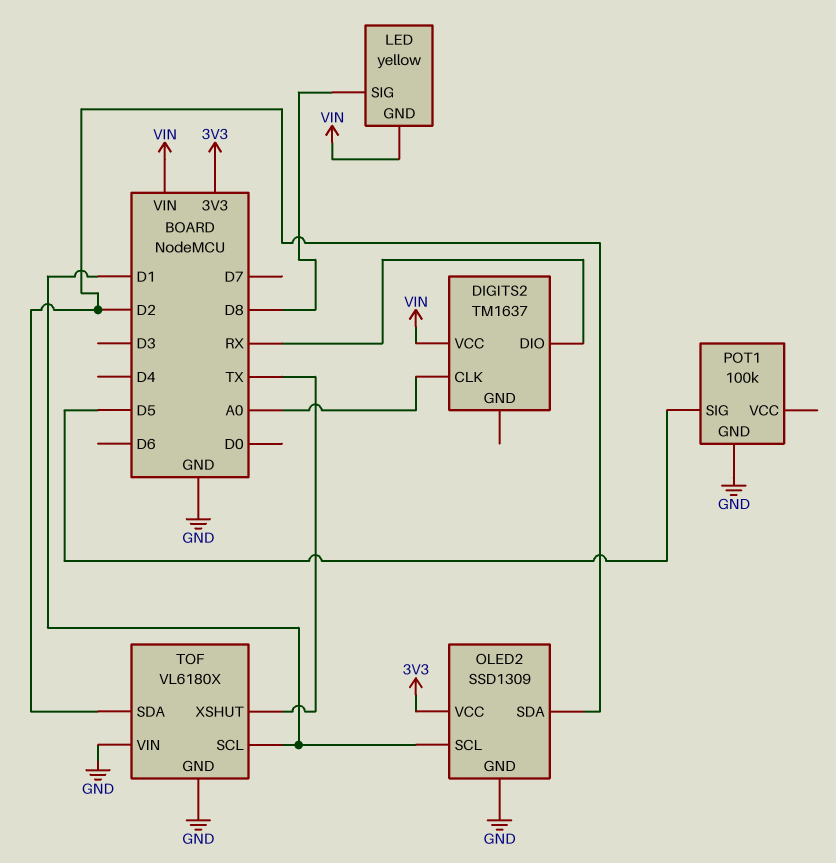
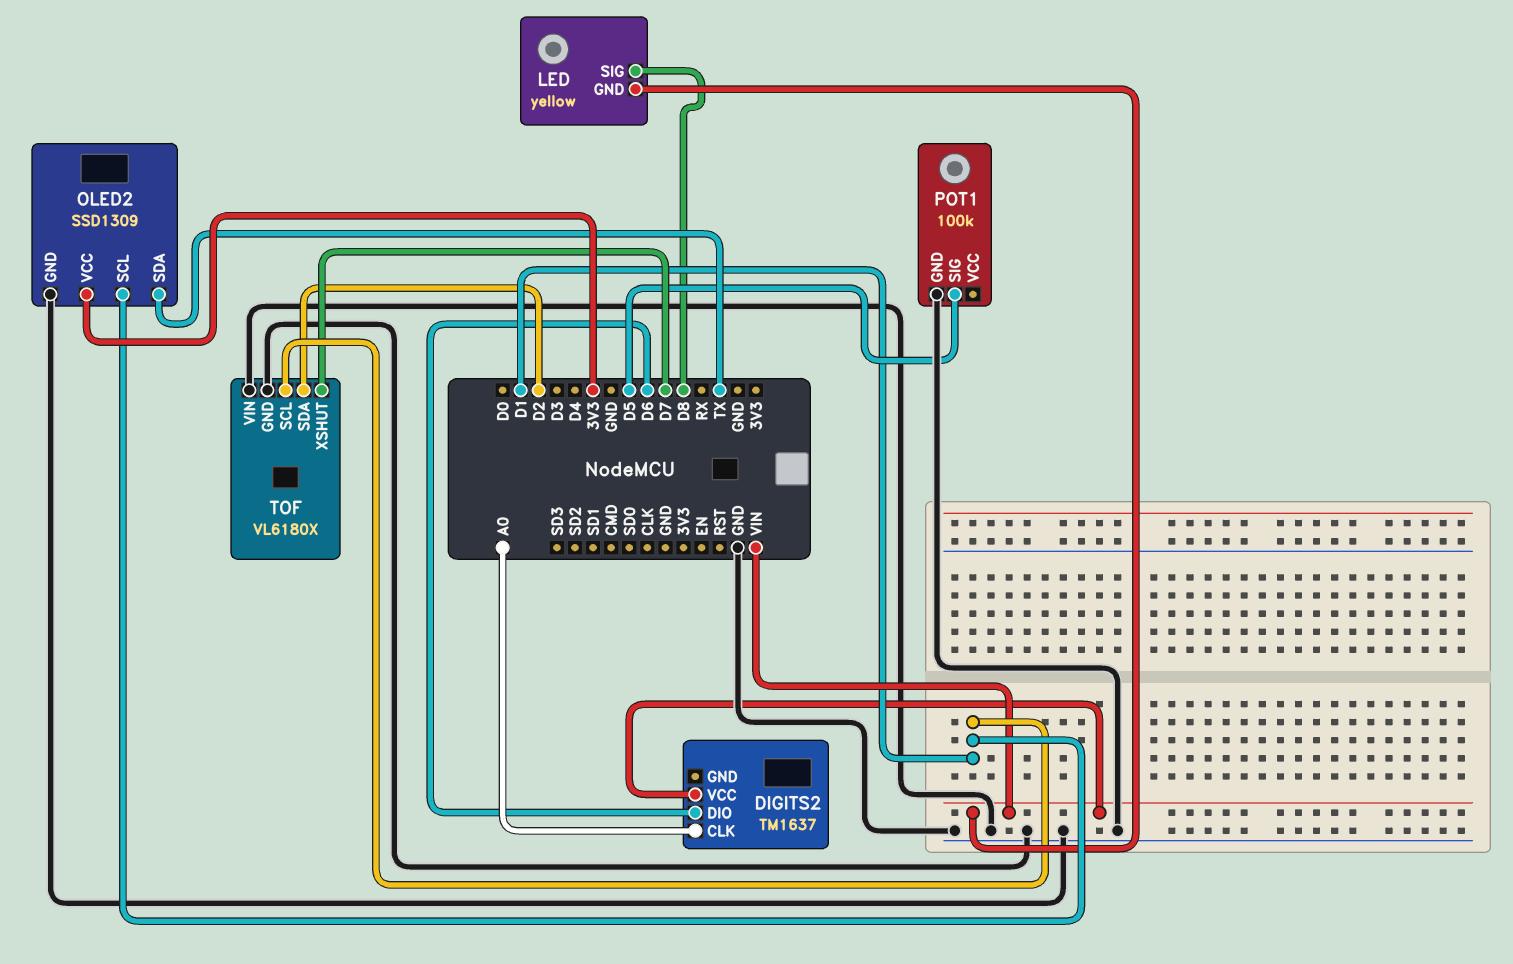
DIGITS2 pin DIO: RX -> D6
OLED2 pin SDA: D2 -> TX
TOF pin XSHUT: TX -> D7

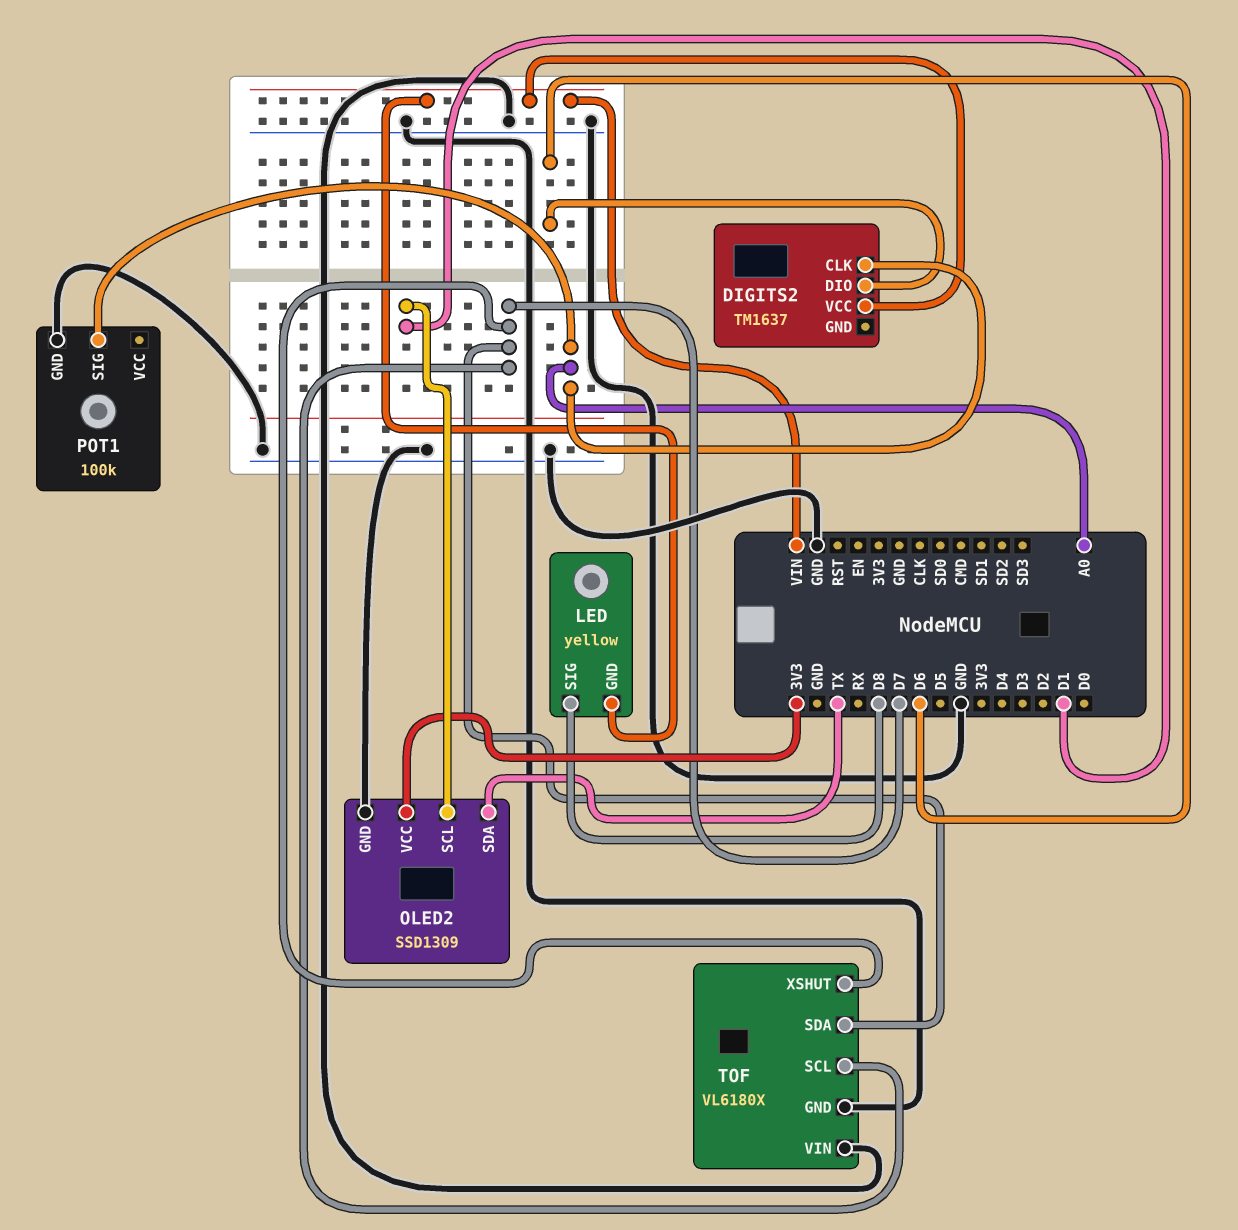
POT1 pin SIG: D5 -> A0
TOF pin SCL: D1 -> D7
TOF pin SDA: D2 -> D7

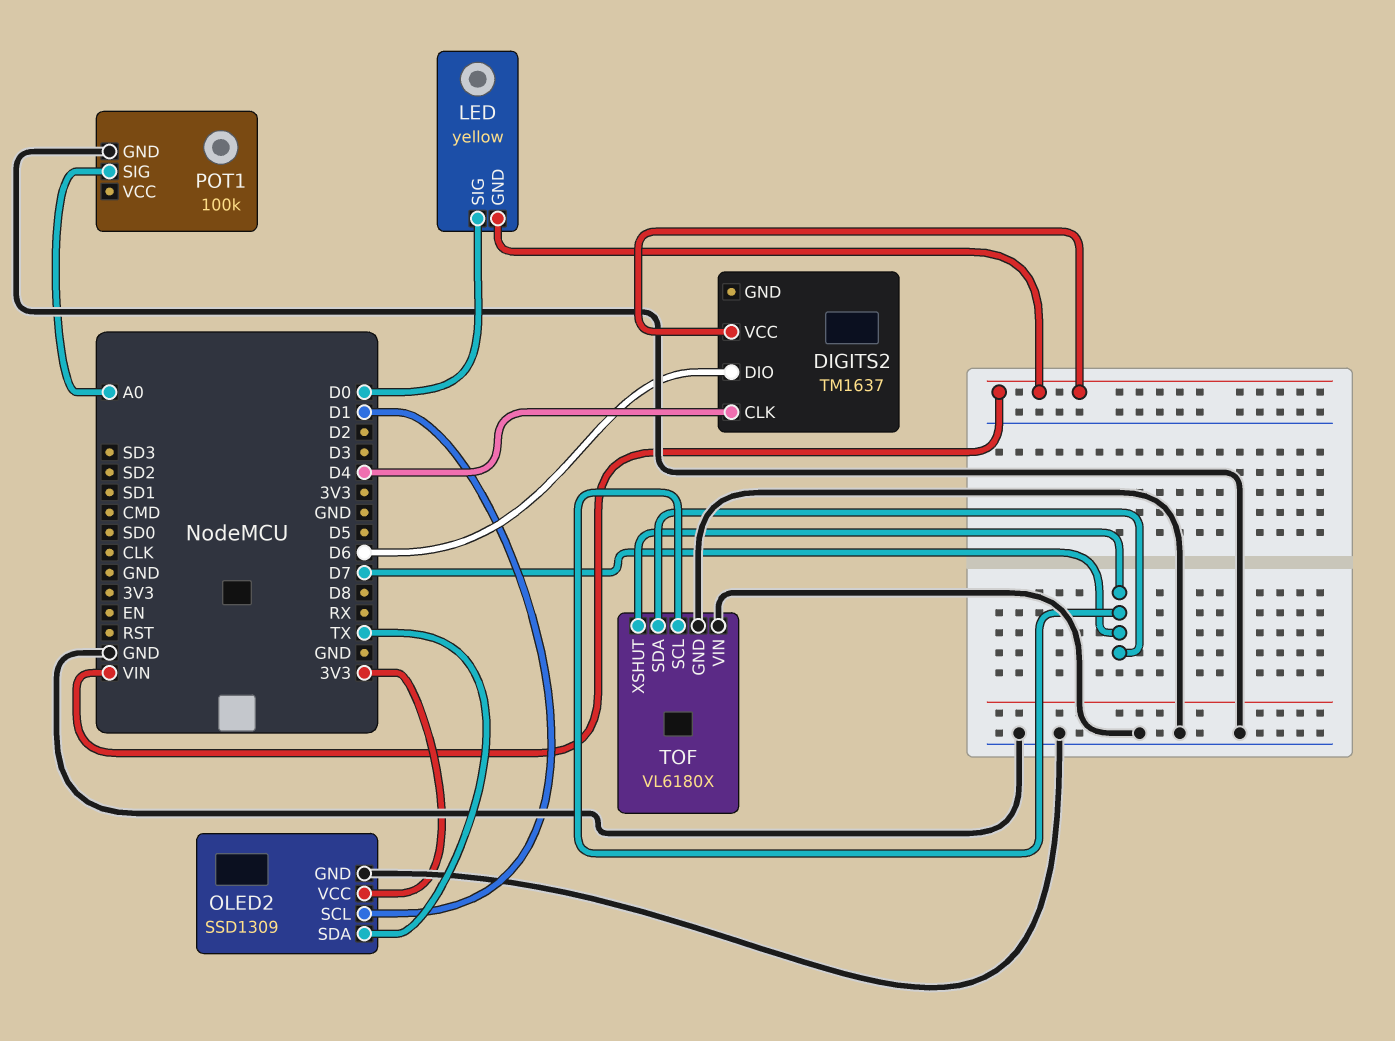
DIGITS2 pin CLK: A0 -> D4
LED pin SIG: D8 -> D0

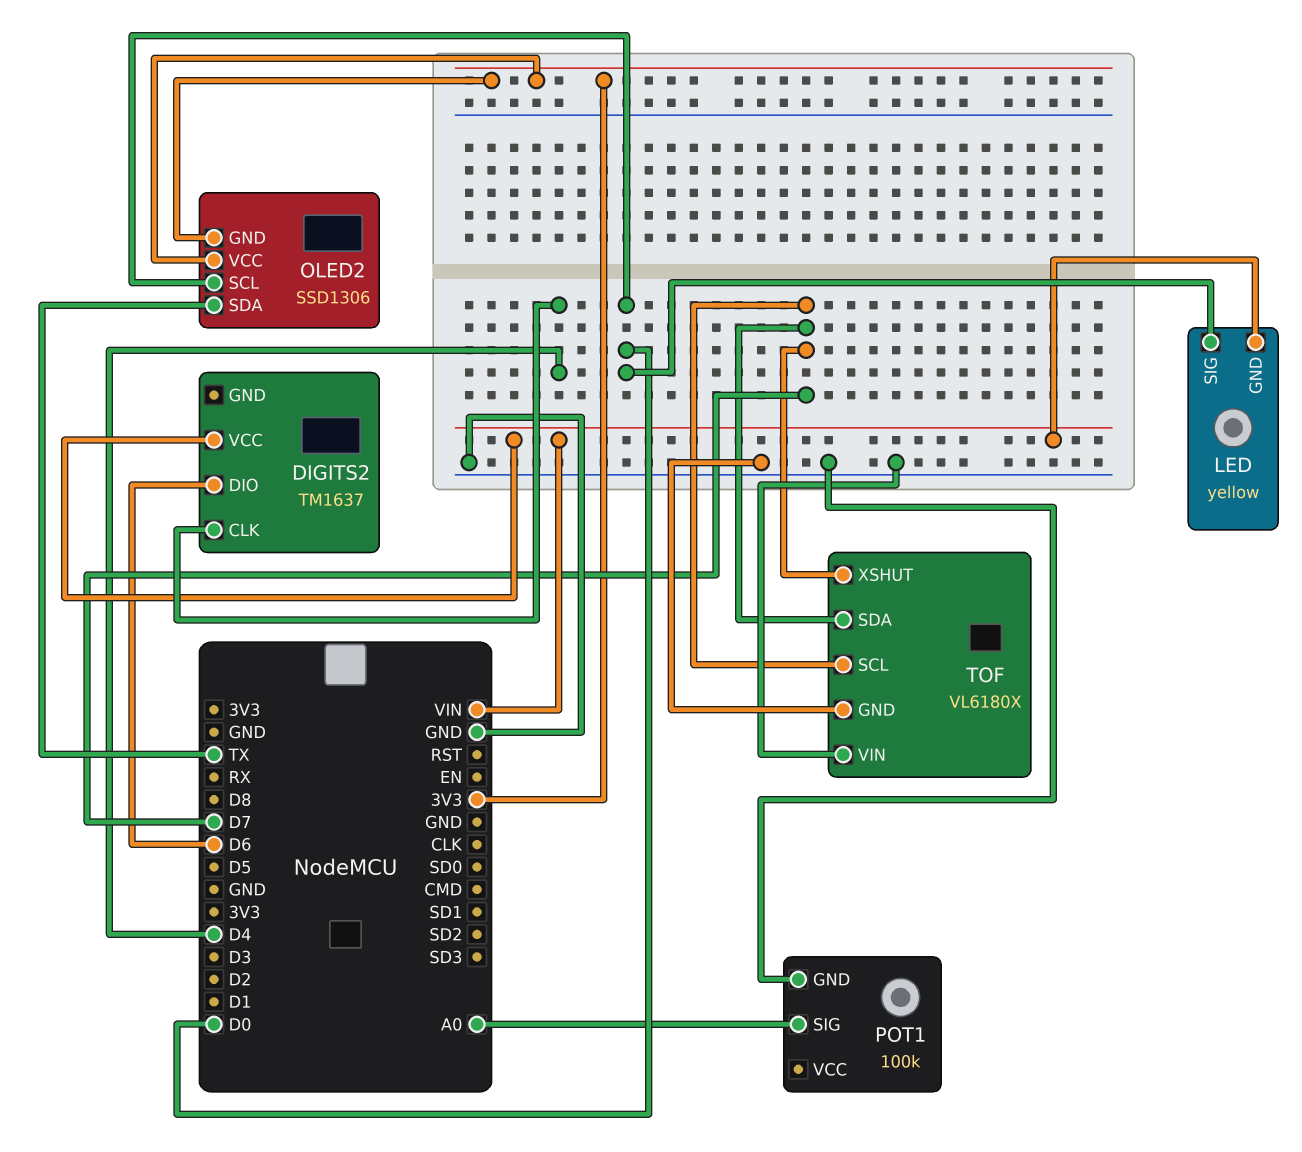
OLED2: SSD1309 -> SSD1306
OLED2 pin GND: GND -> 3V3
OLED2 pin SCL: D1 -> D0

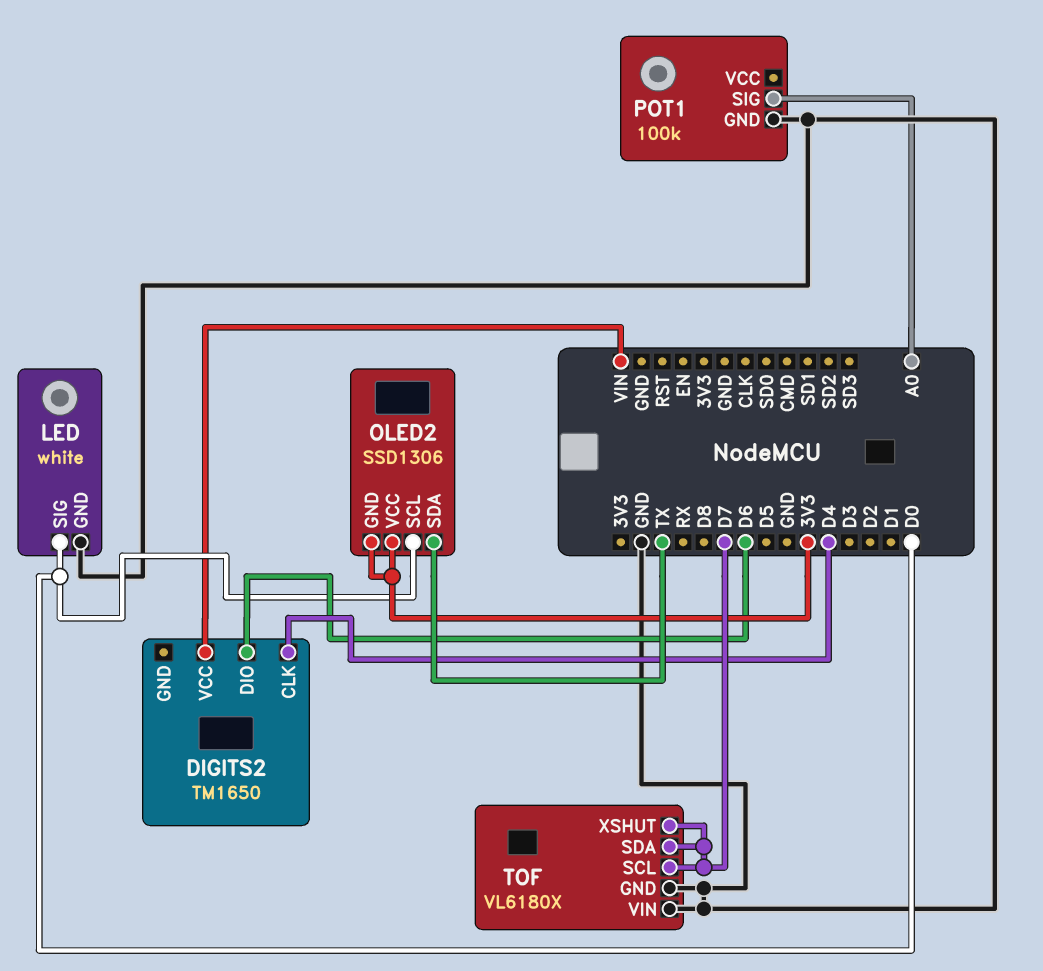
DIGITS2: TM1637 -> TM1650
LED: yellow -> white
LED pin GND: VIN -> GND

